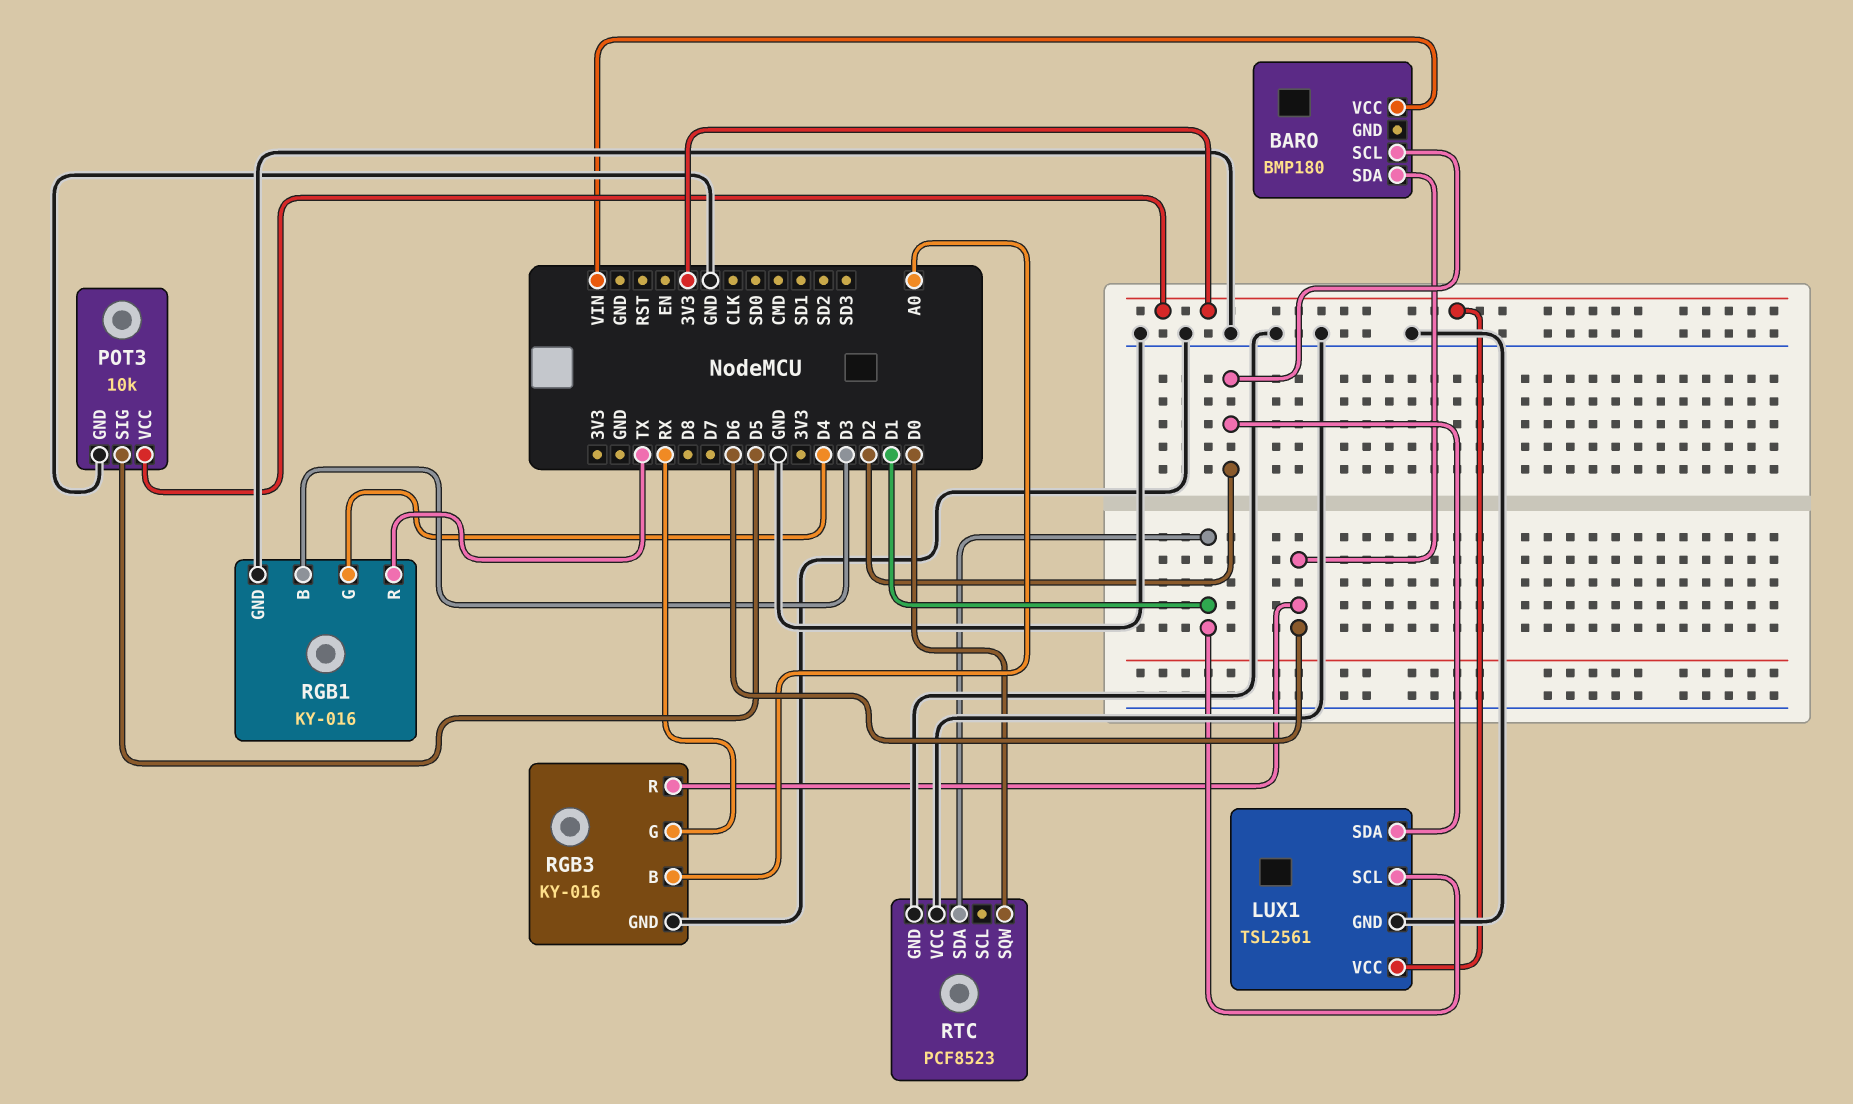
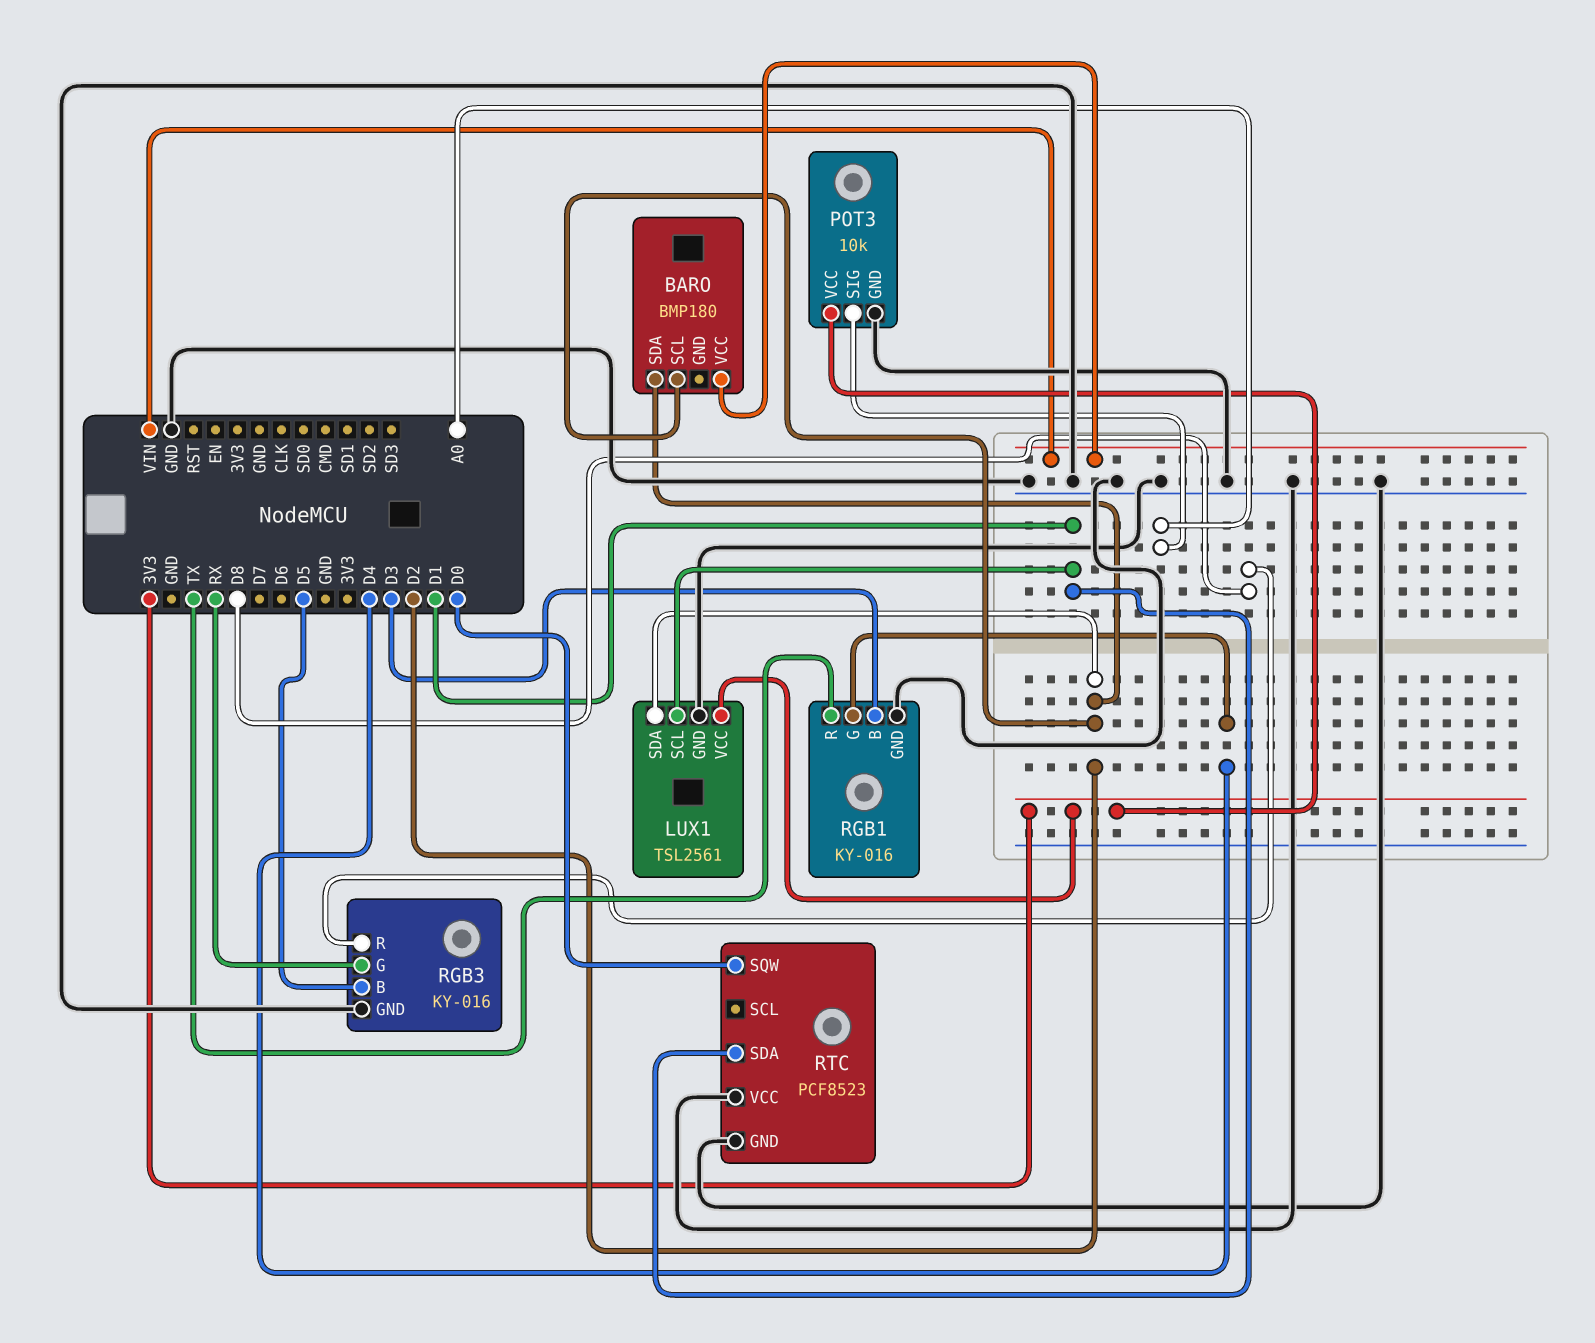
BARO pin SDA: D6 -> D2
POT3 pin SIG: D5 -> A0
RGB3 pin B: A0 -> D5
RGB3 pin R: D6 -> D8

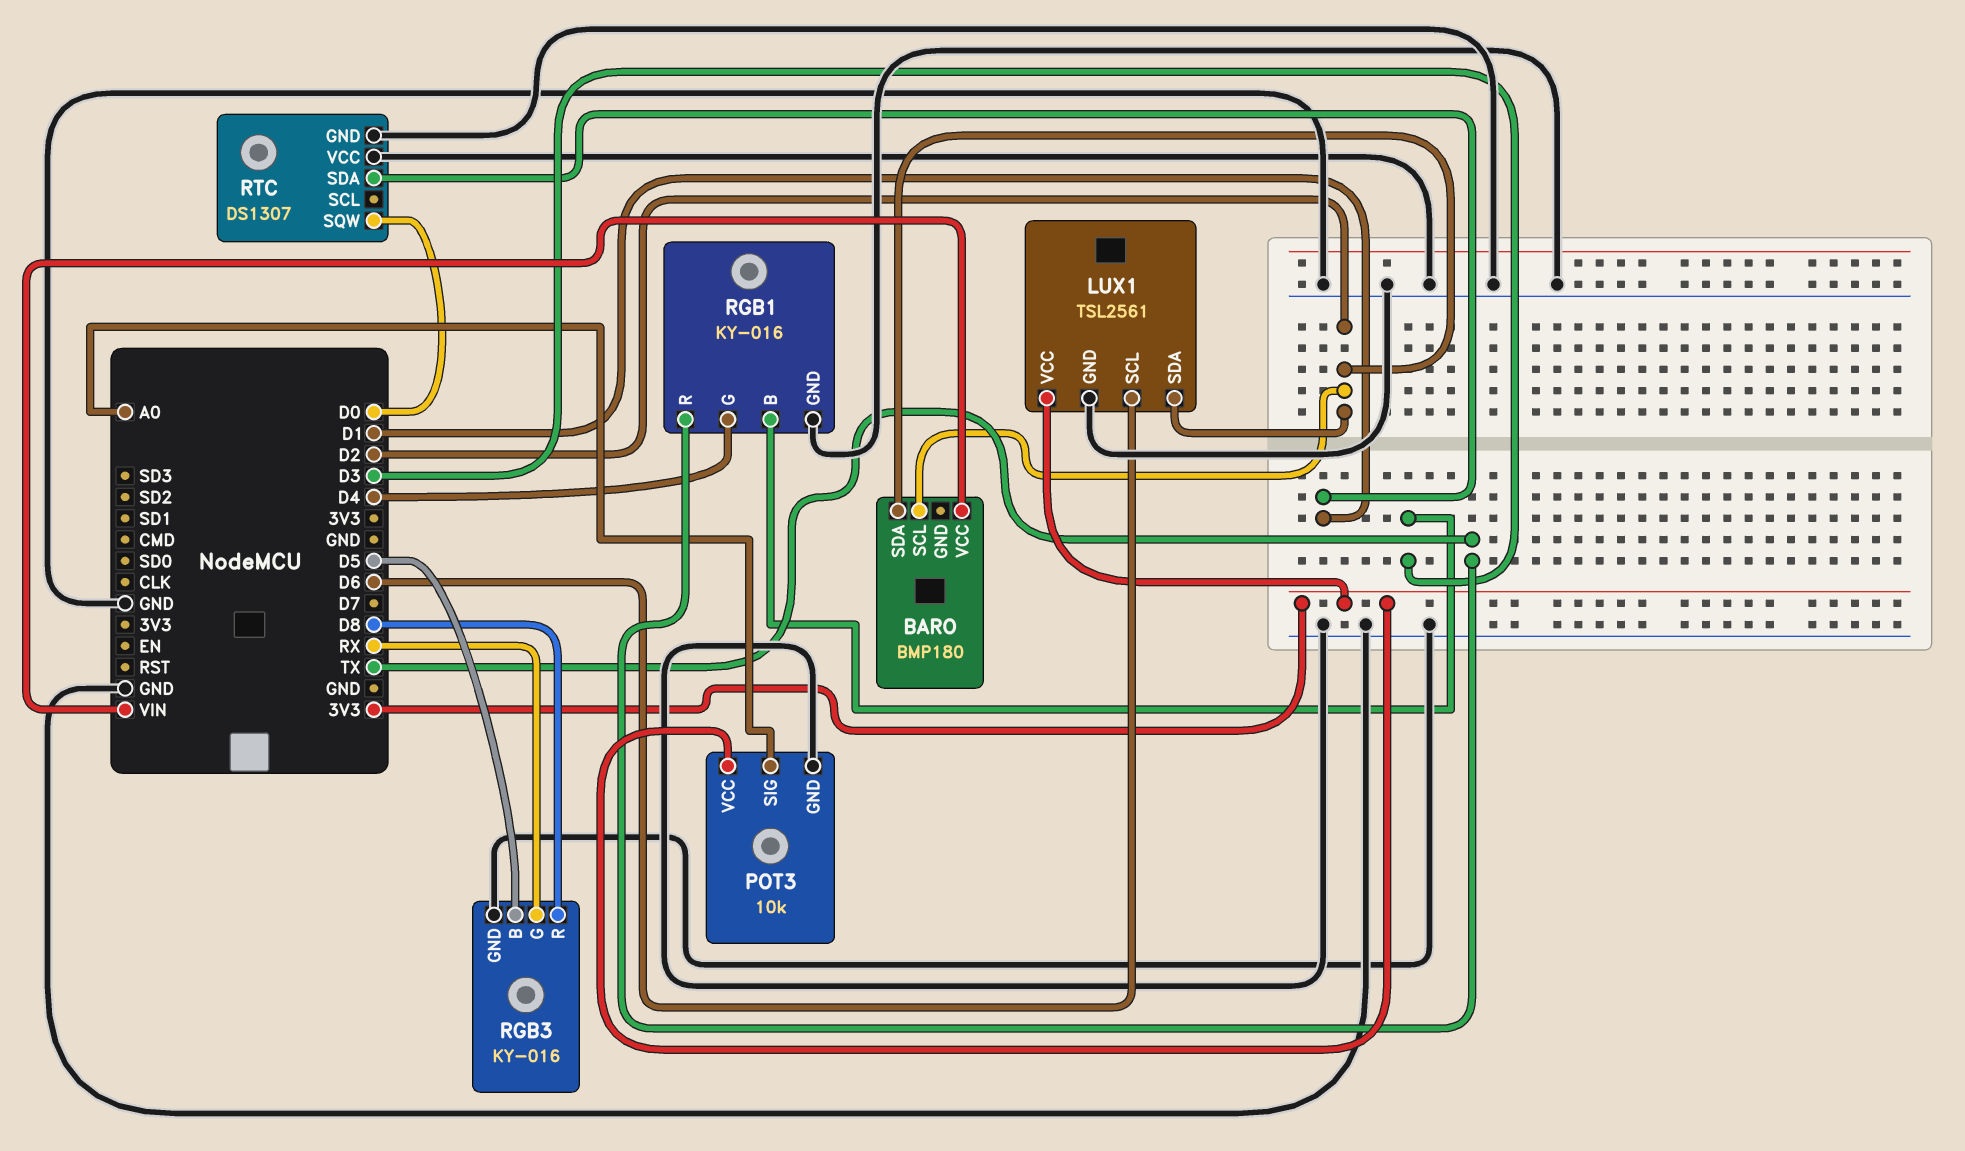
LUX1 pin SCL: D1 -> D6
RTC: PCF8523 -> DS1307

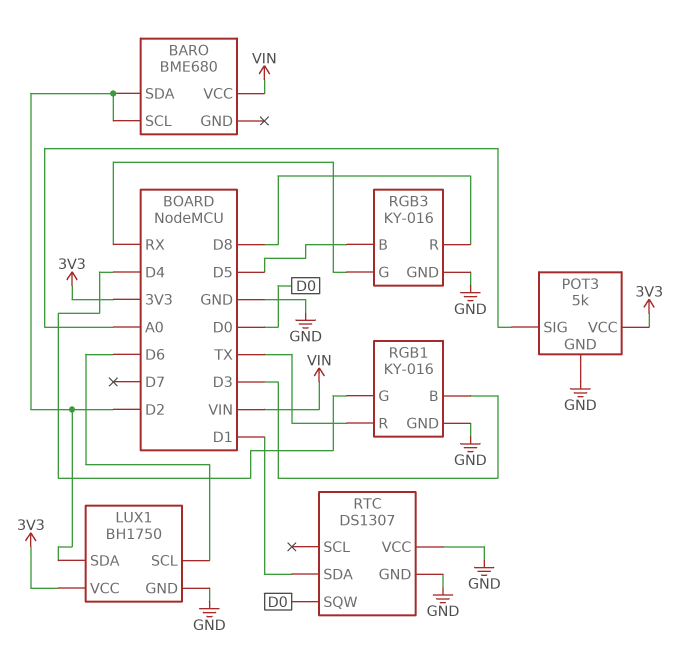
BARO: BMP180 -> BME680
LUX1: TSL2561 -> BH1750
POT3: 10k -> 5k

